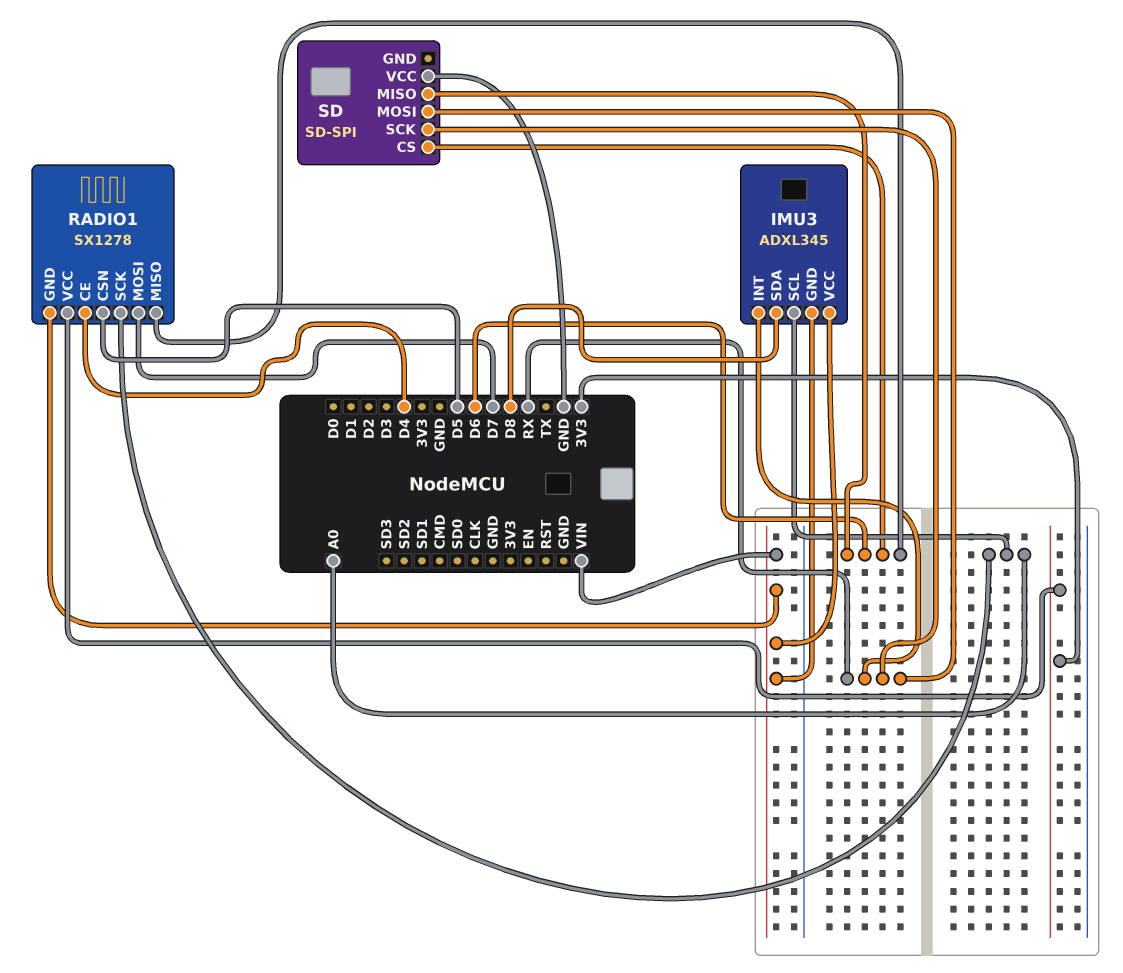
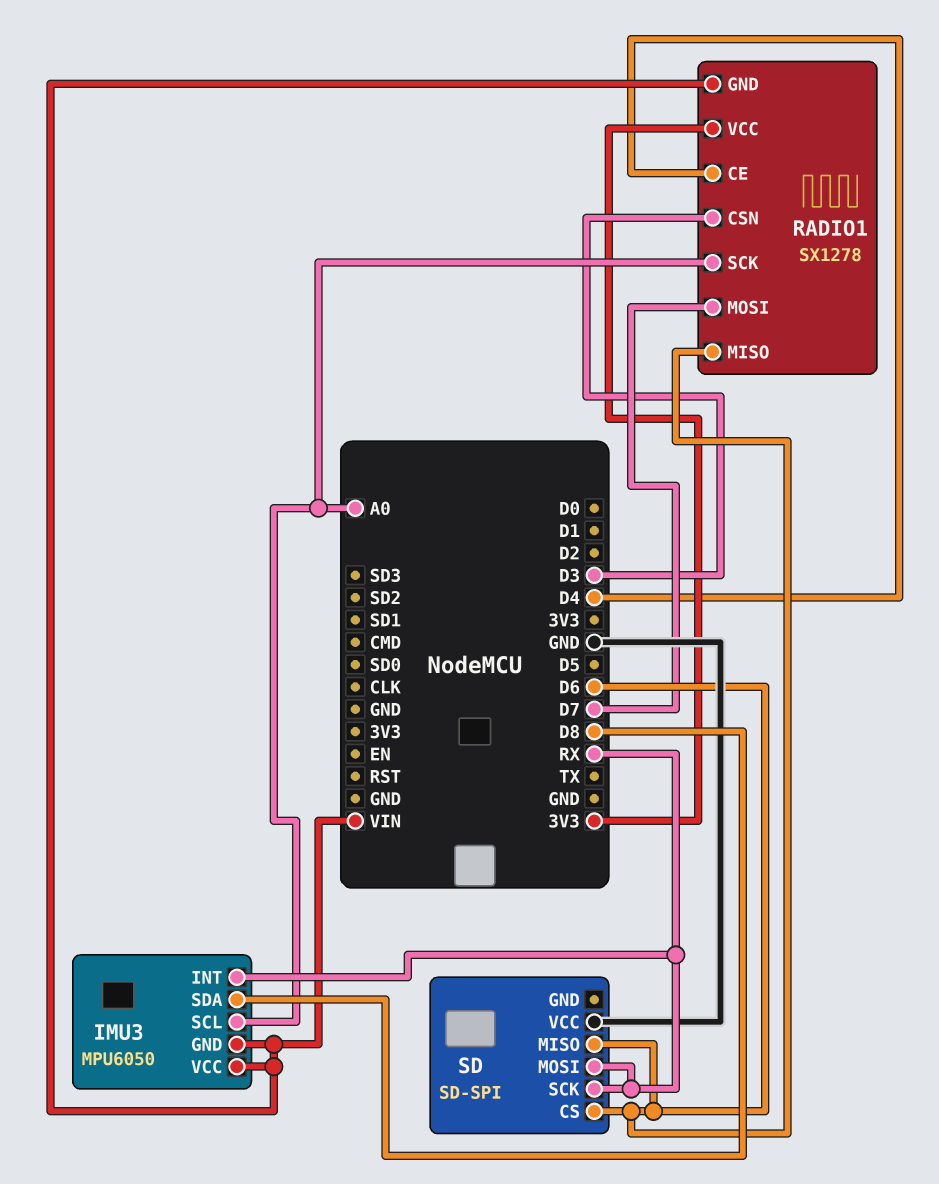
IMU3: ADXL345 -> MPU6050
RADIO1 pin CSN: D5 -> D3

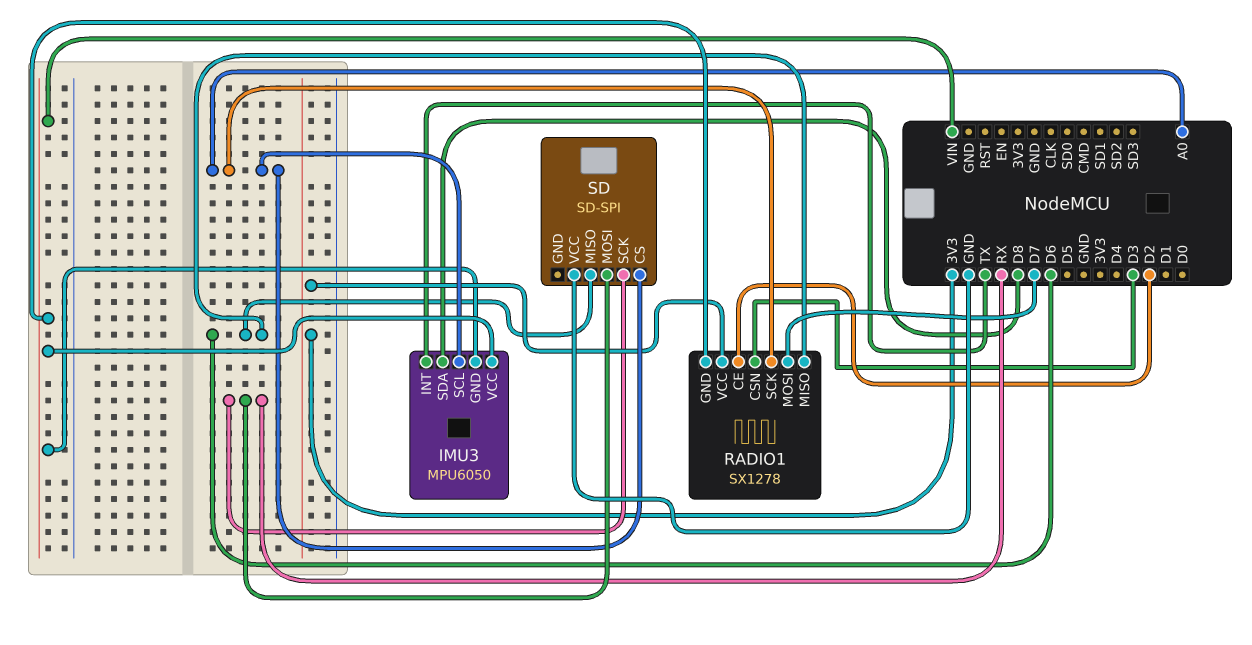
IMU3 pin INT: RX -> TX
RADIO1 pin CE: D4 -> D2
SD pin CS: D6 -> A0

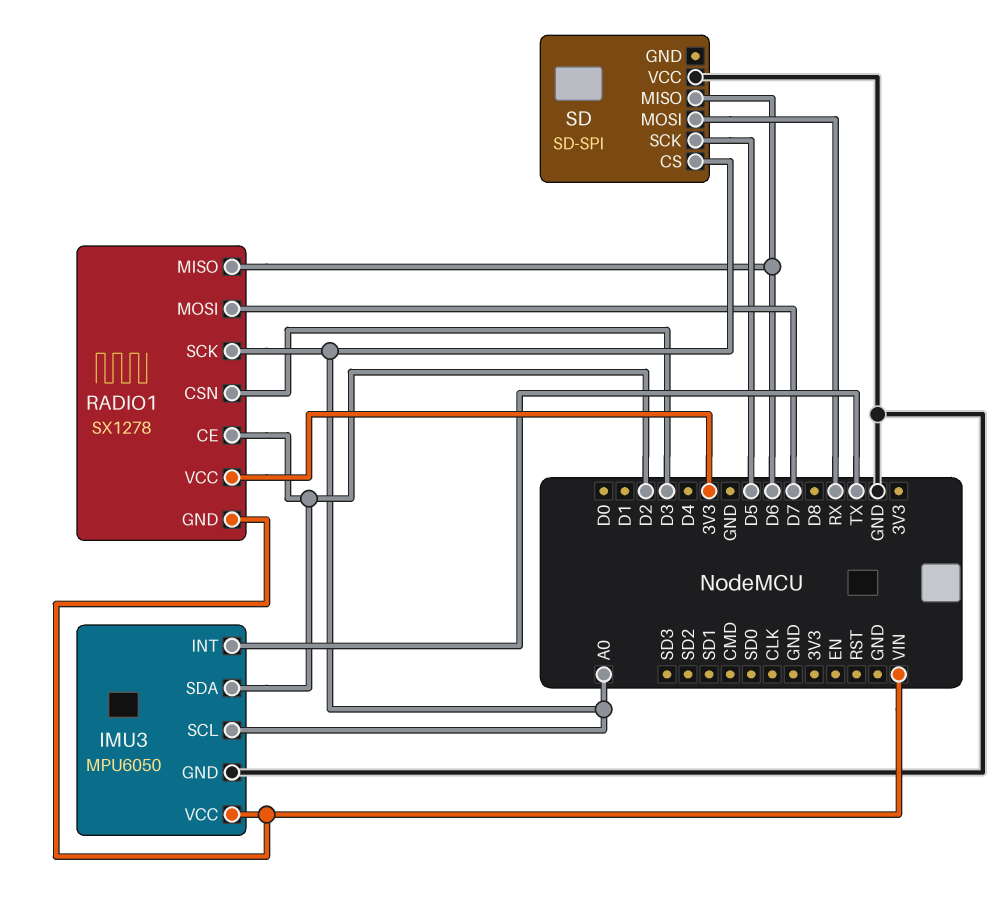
IMU3 pin GND: VIN -> GND
IMU3 pin SDA: D8 -> D2
SD pin SCK: RX -> D5

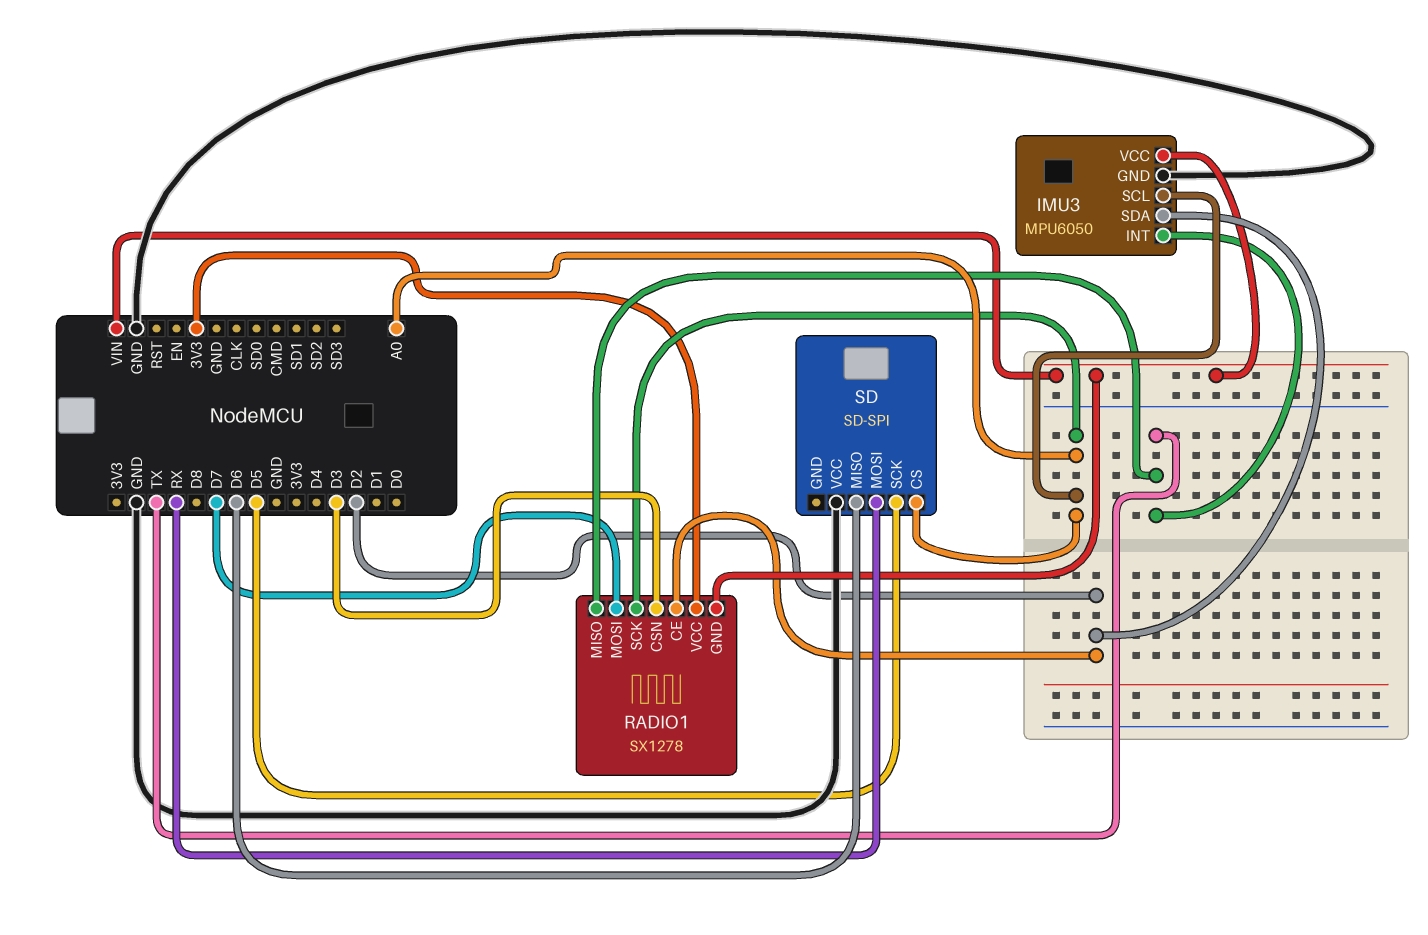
RADIO1 pin MISO: D6 -> TX

